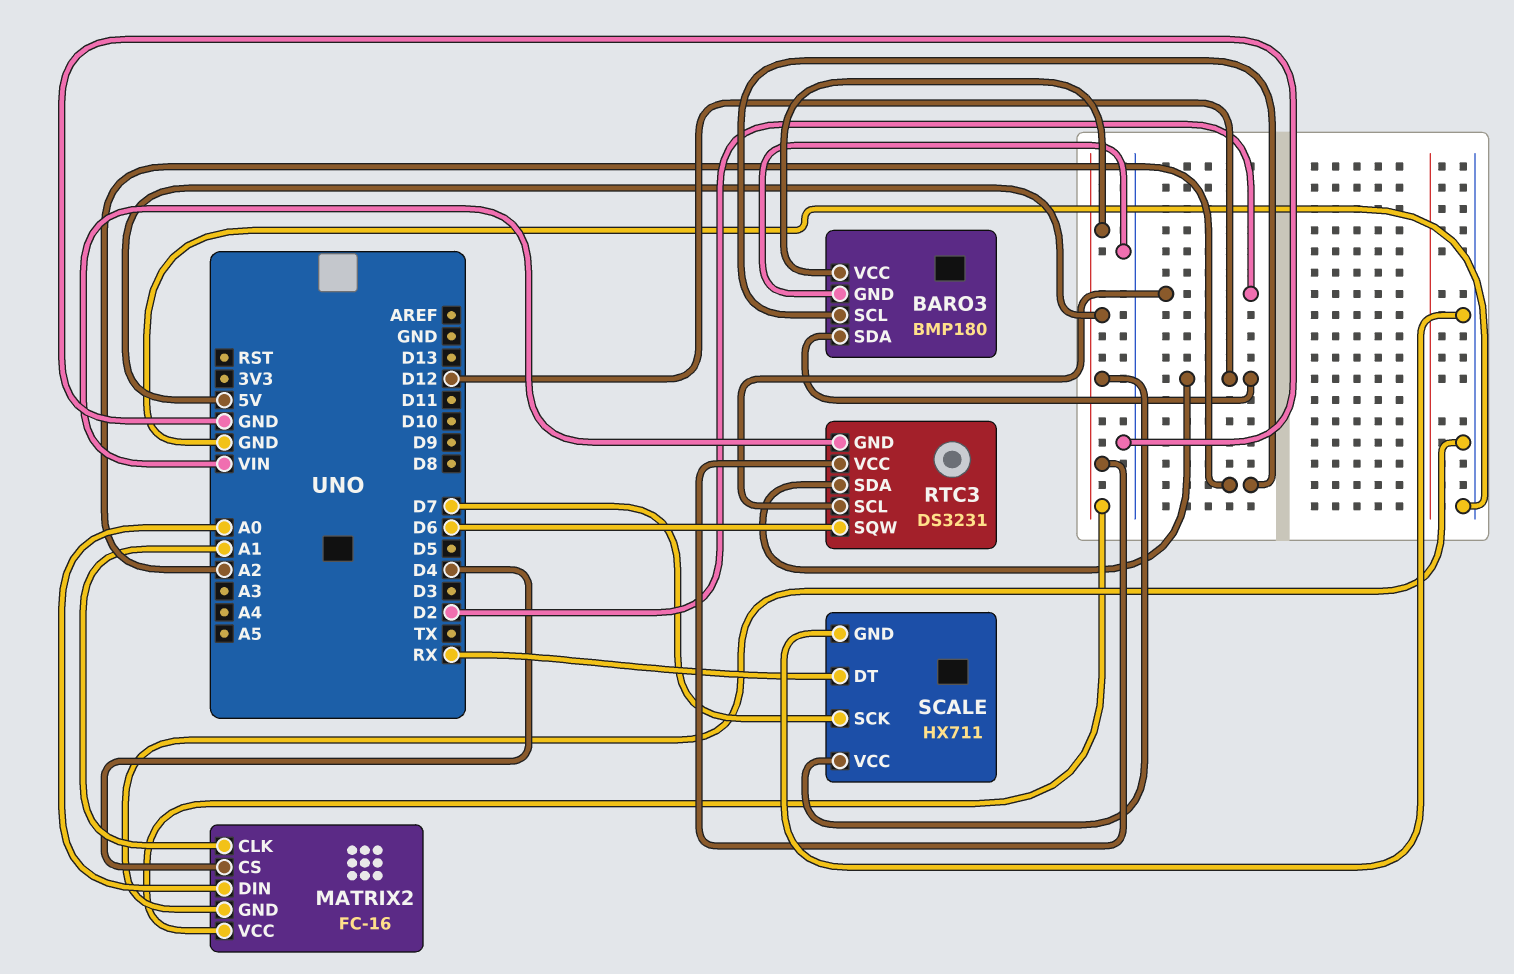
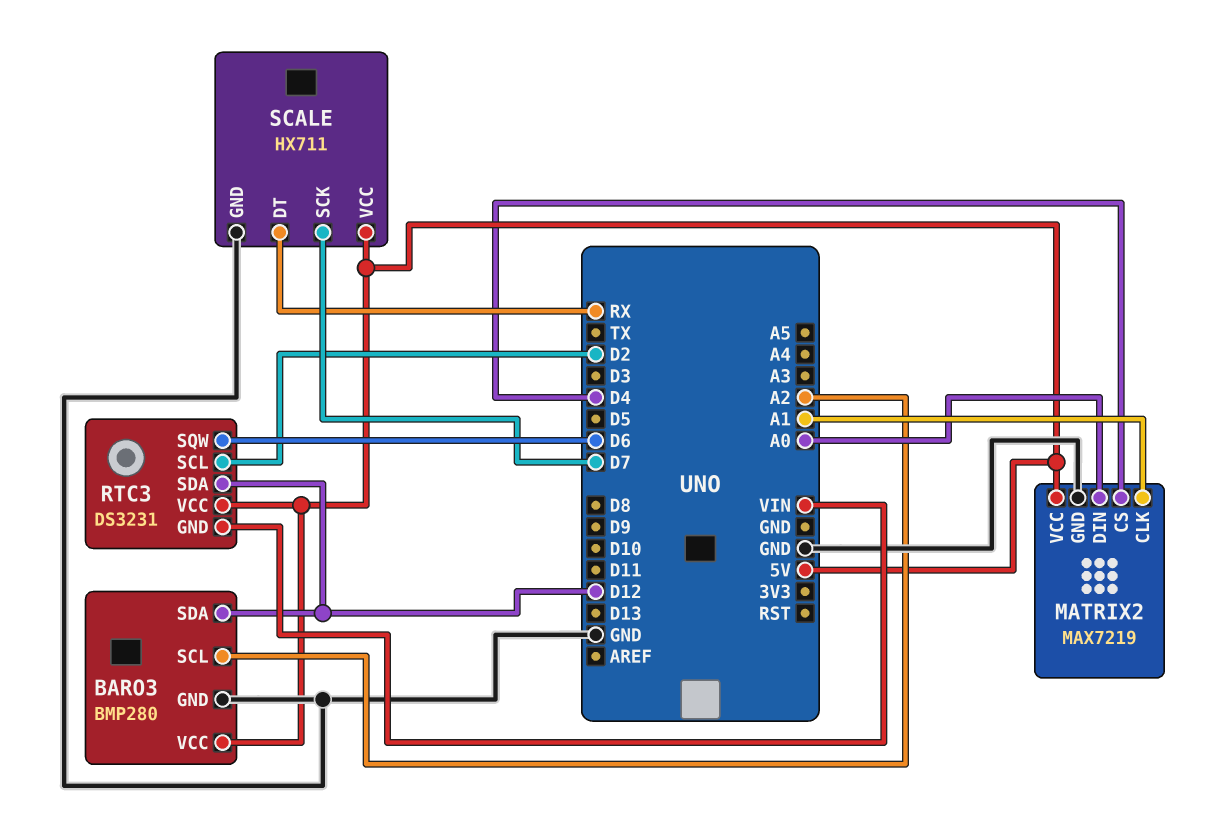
BARO3: BMP180 -> BMP280
MATRIX2: FC-16 -> MAX7219

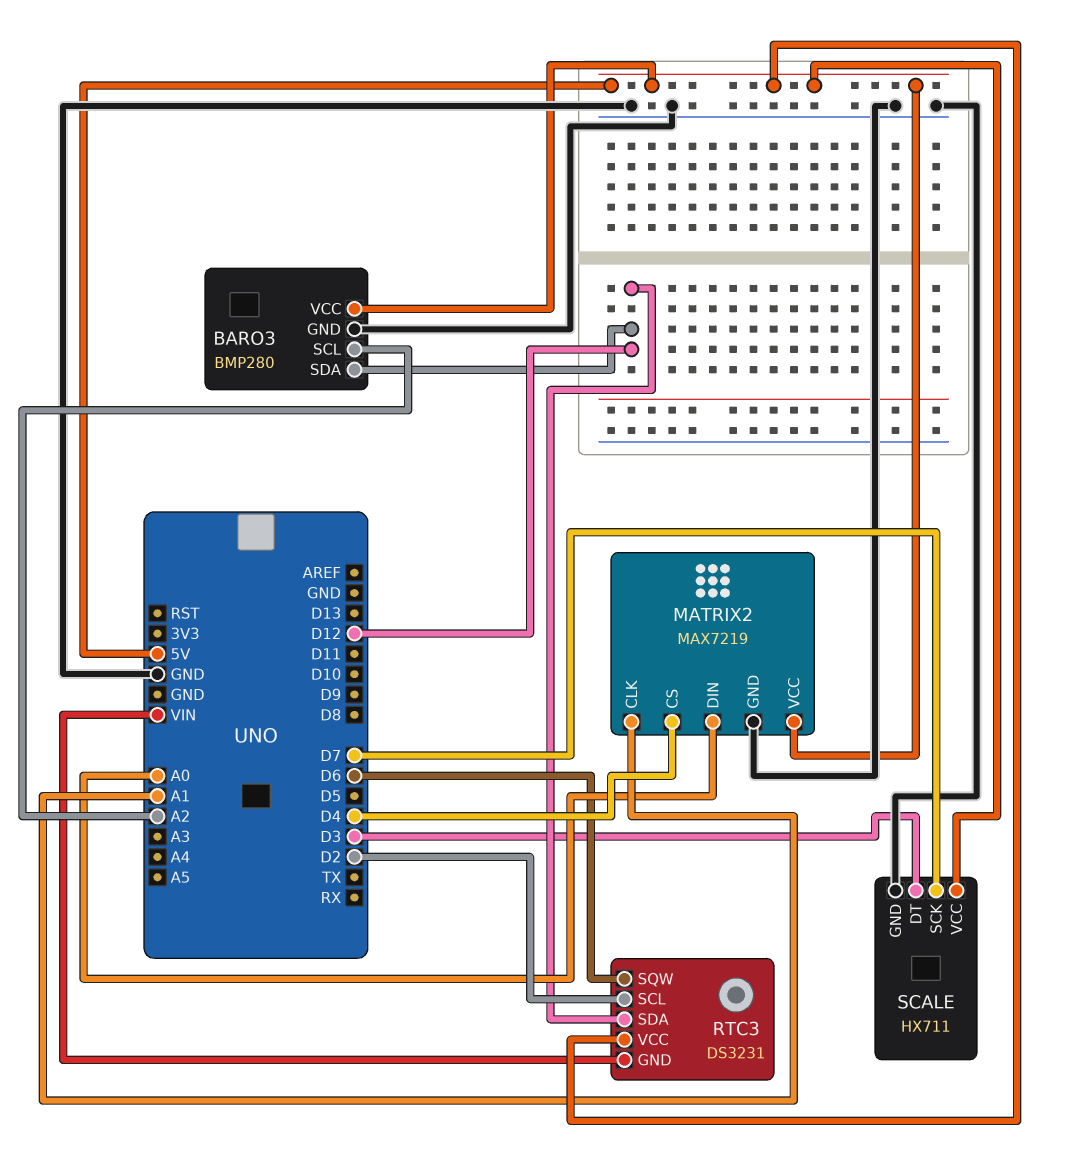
SCALE pin DT: RX -> D3

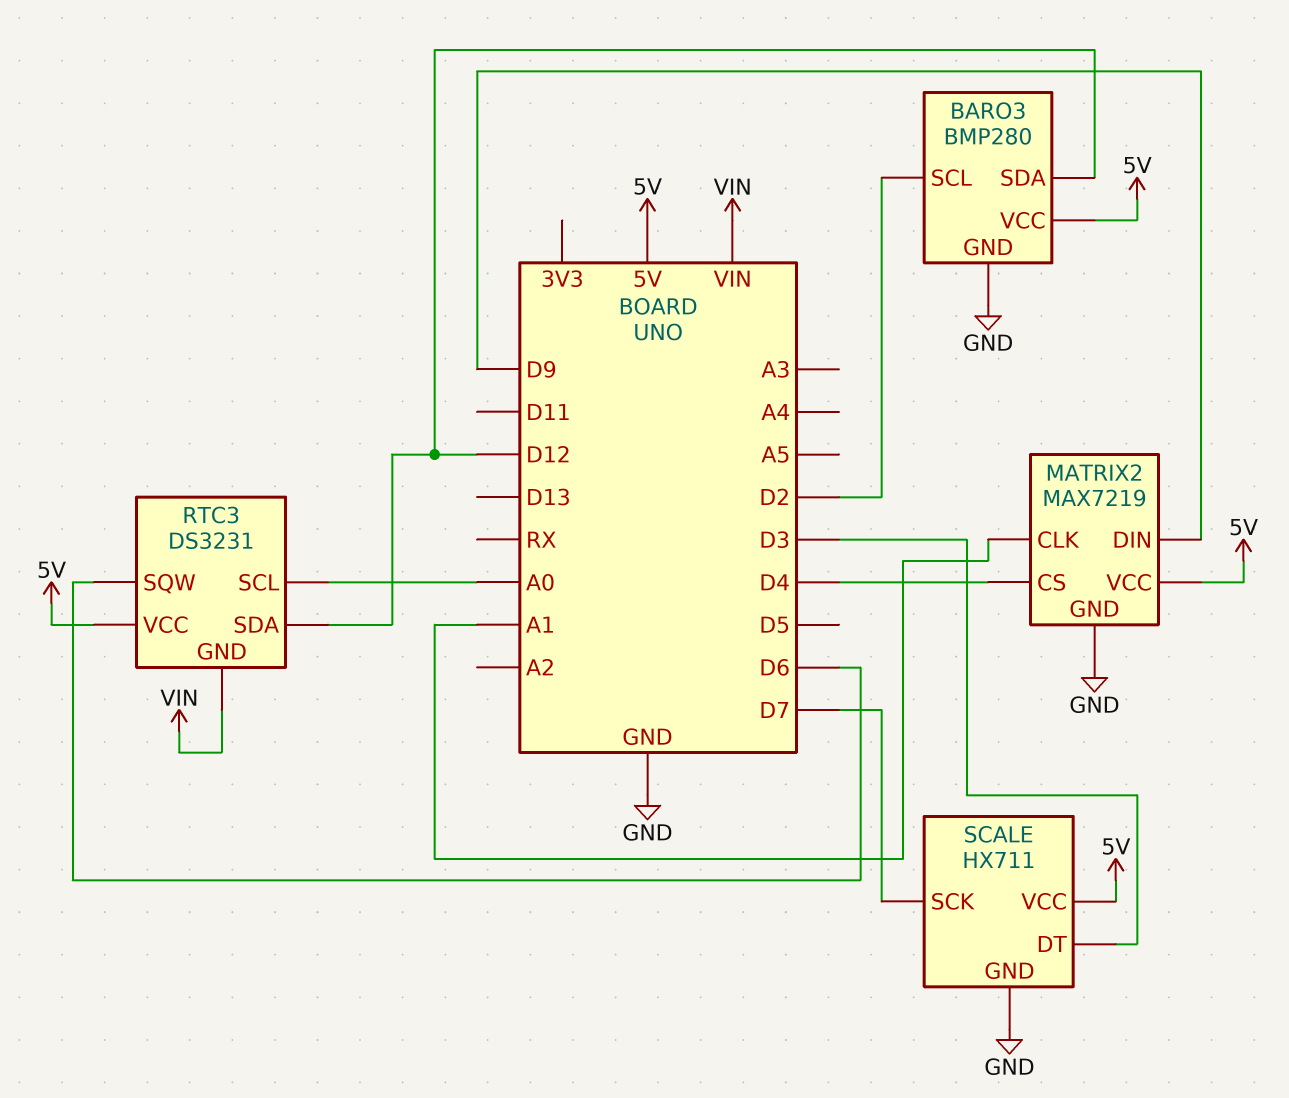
BARO3 pin SCL: A2 -> D2
MATRIX2 pin DIN: A0 -> D9
RTC3 pin SCL: D2 -> A0

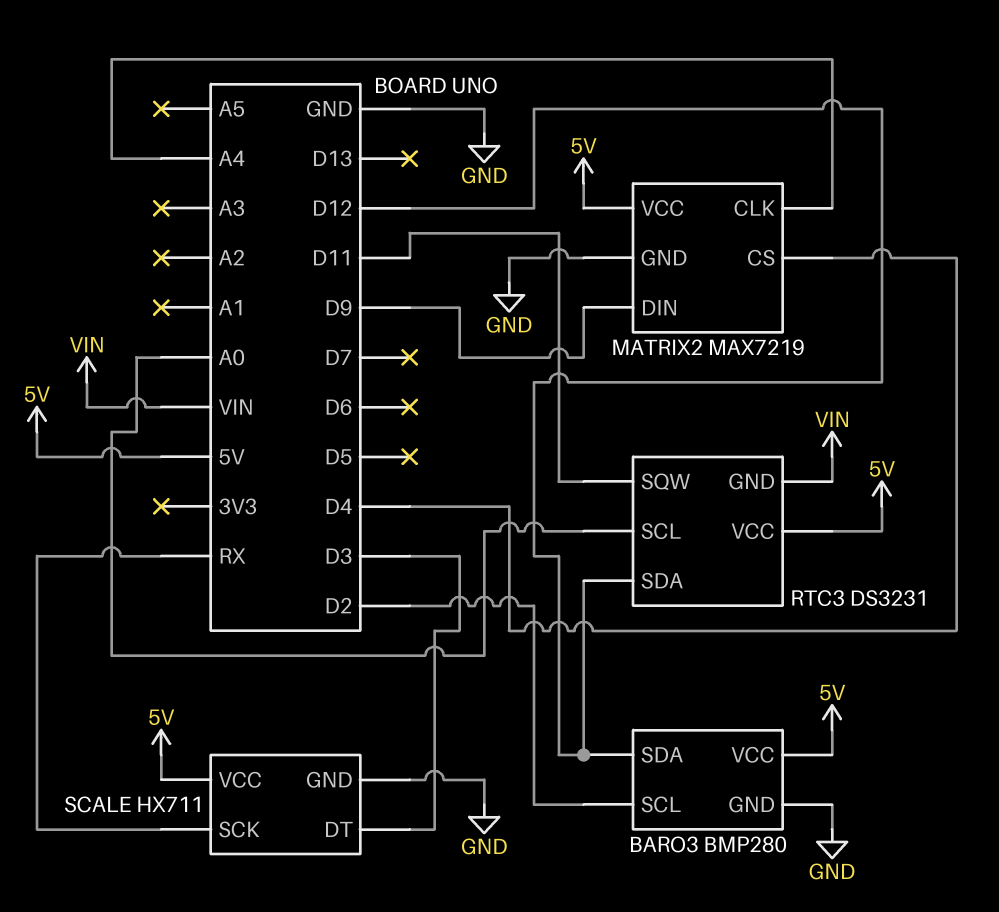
MATRIX2 pin CLK: A1 -> A4
RTC3 pin SQW: D6 -> D11
SCALE pin SCK: D7 -> RX

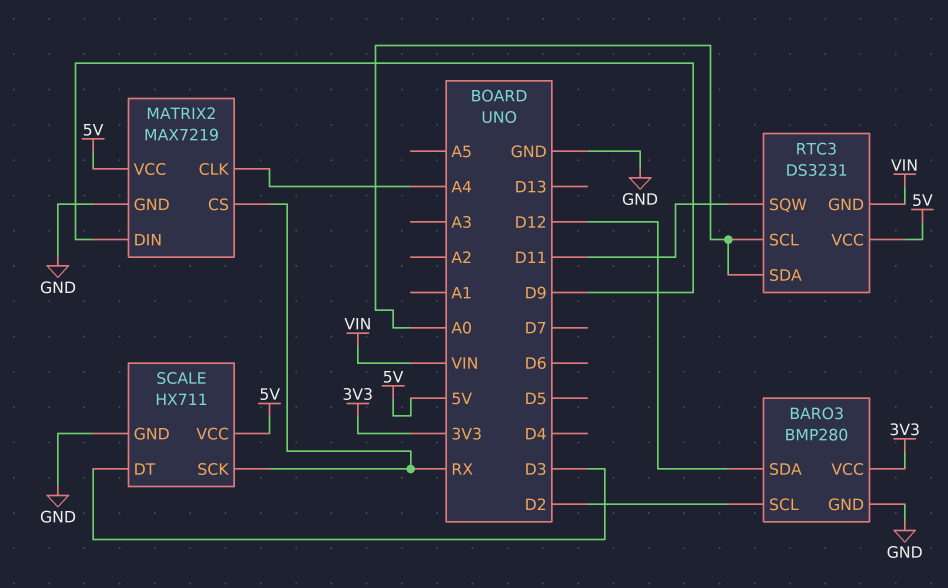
BARO3 pin VCC: 5V -> 3V3
MATRIX2 pin CS: D4 -> RX
RTC3 pin SDA: D12 -> A0

